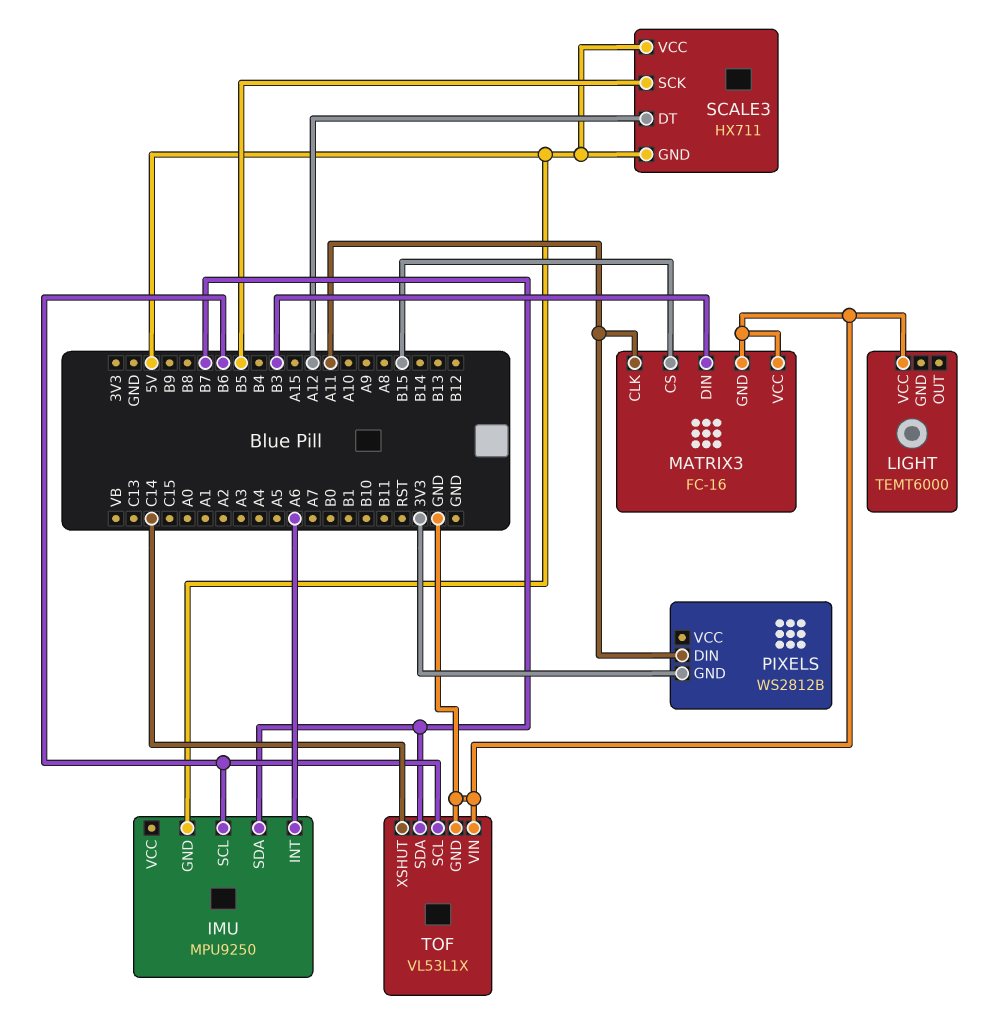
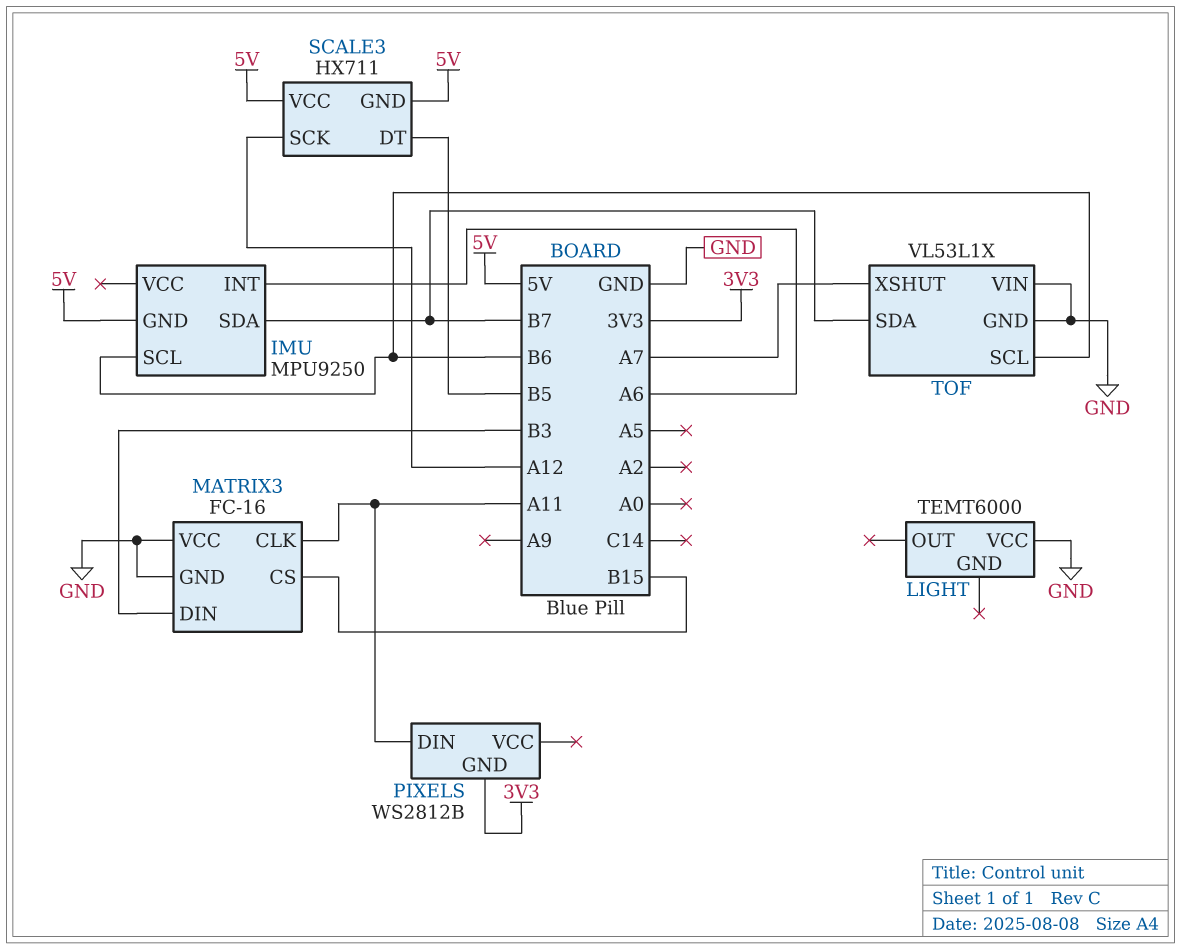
SCALE3 pin DT: A12 -> B5
SCALE3 pin SCK: B5 -> A12
TOF pin XSHUT: C14 -> A7

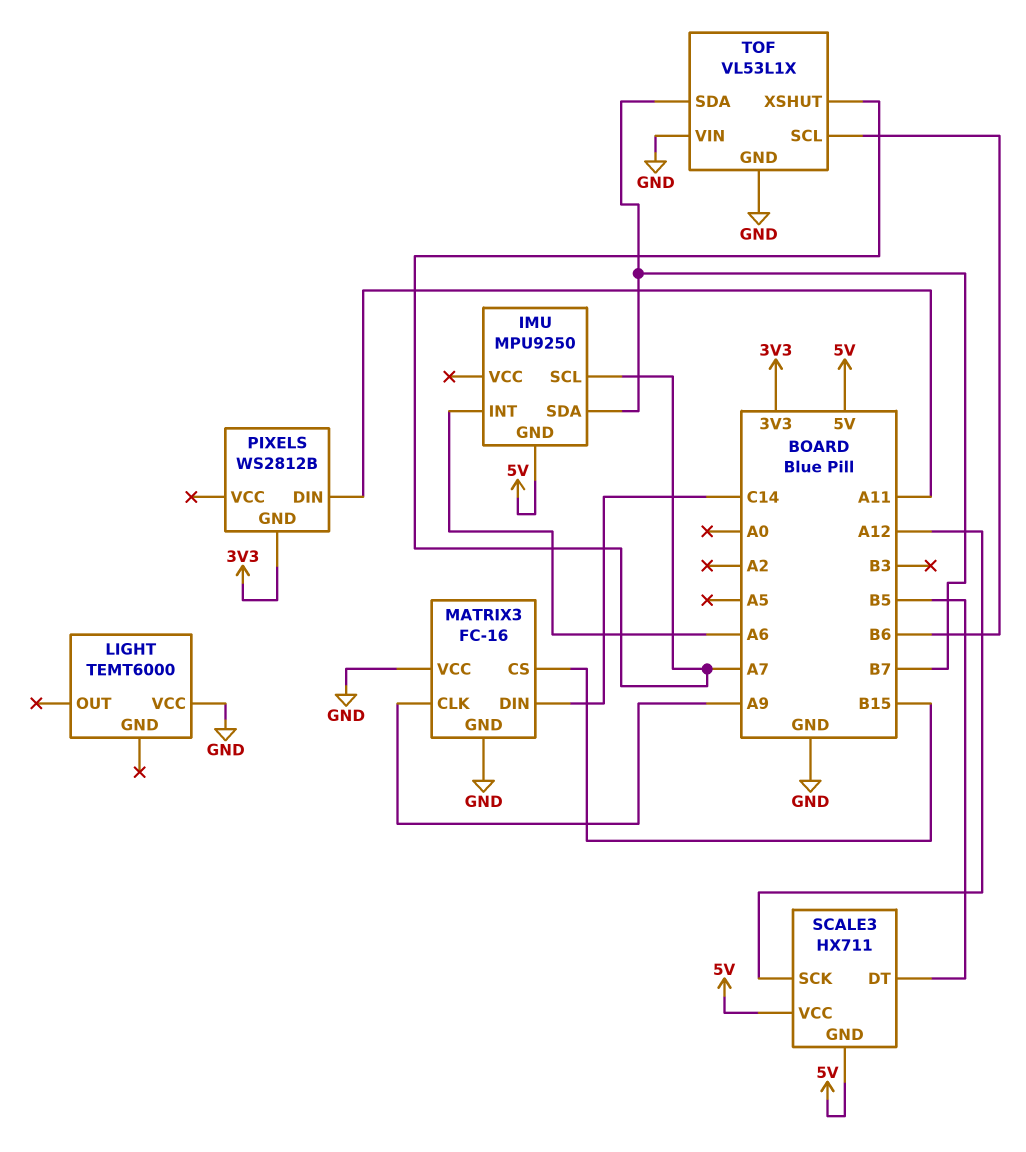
IMU pin SCL: B6 -> A7
MATRIX3 pin CLK: A11 -> A9
MATRIX3 pin DIN: B3 -> C14

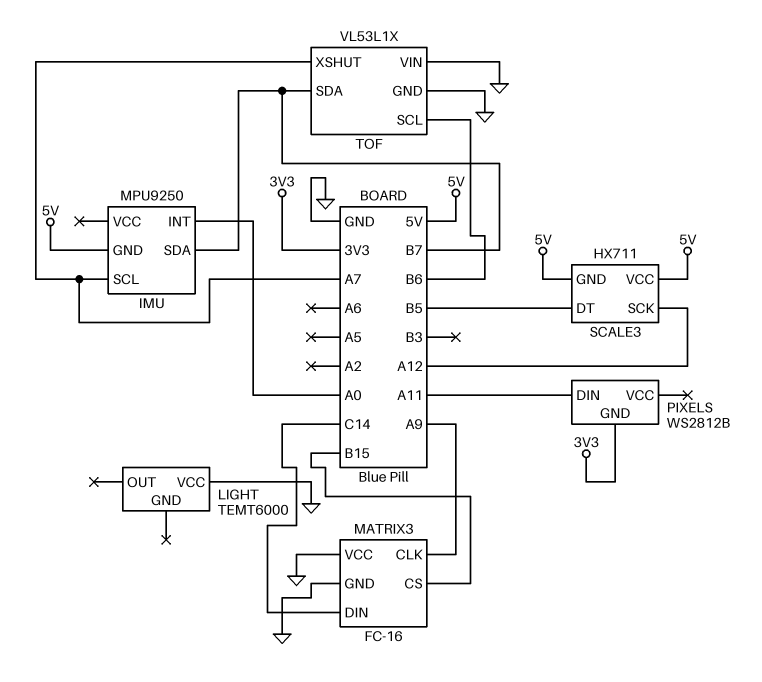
IMU pin INT: A6 -> A0

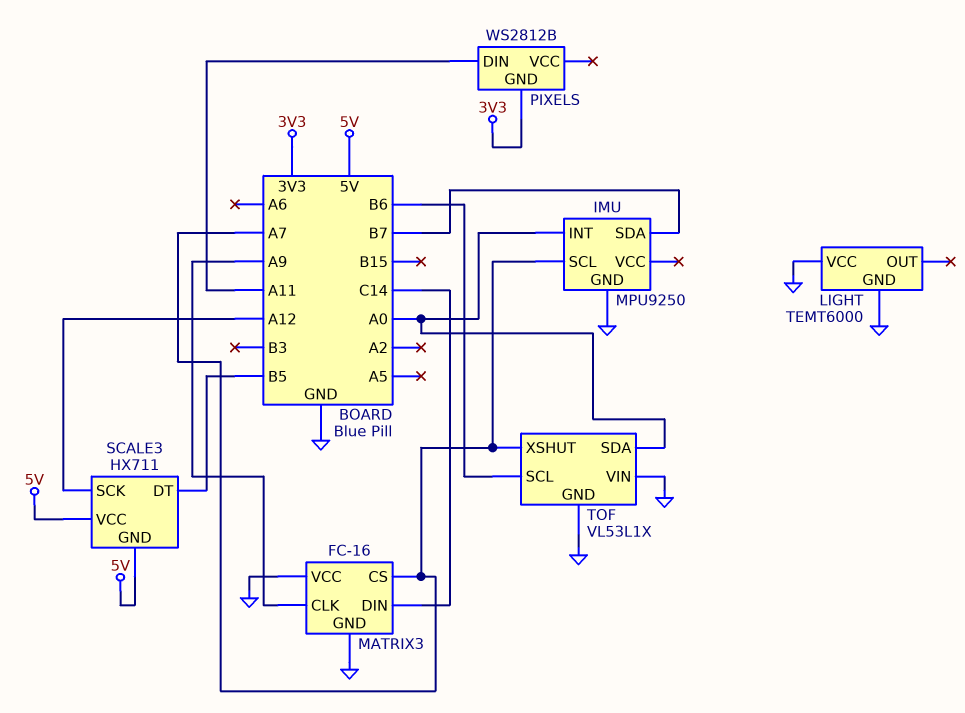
IMU pin GND: 5V -> GND
LIGHT pin GND: none -> GND
MATRIX3 pin CS: B15 -> A7
TOF pin SDA: B7 -> A0

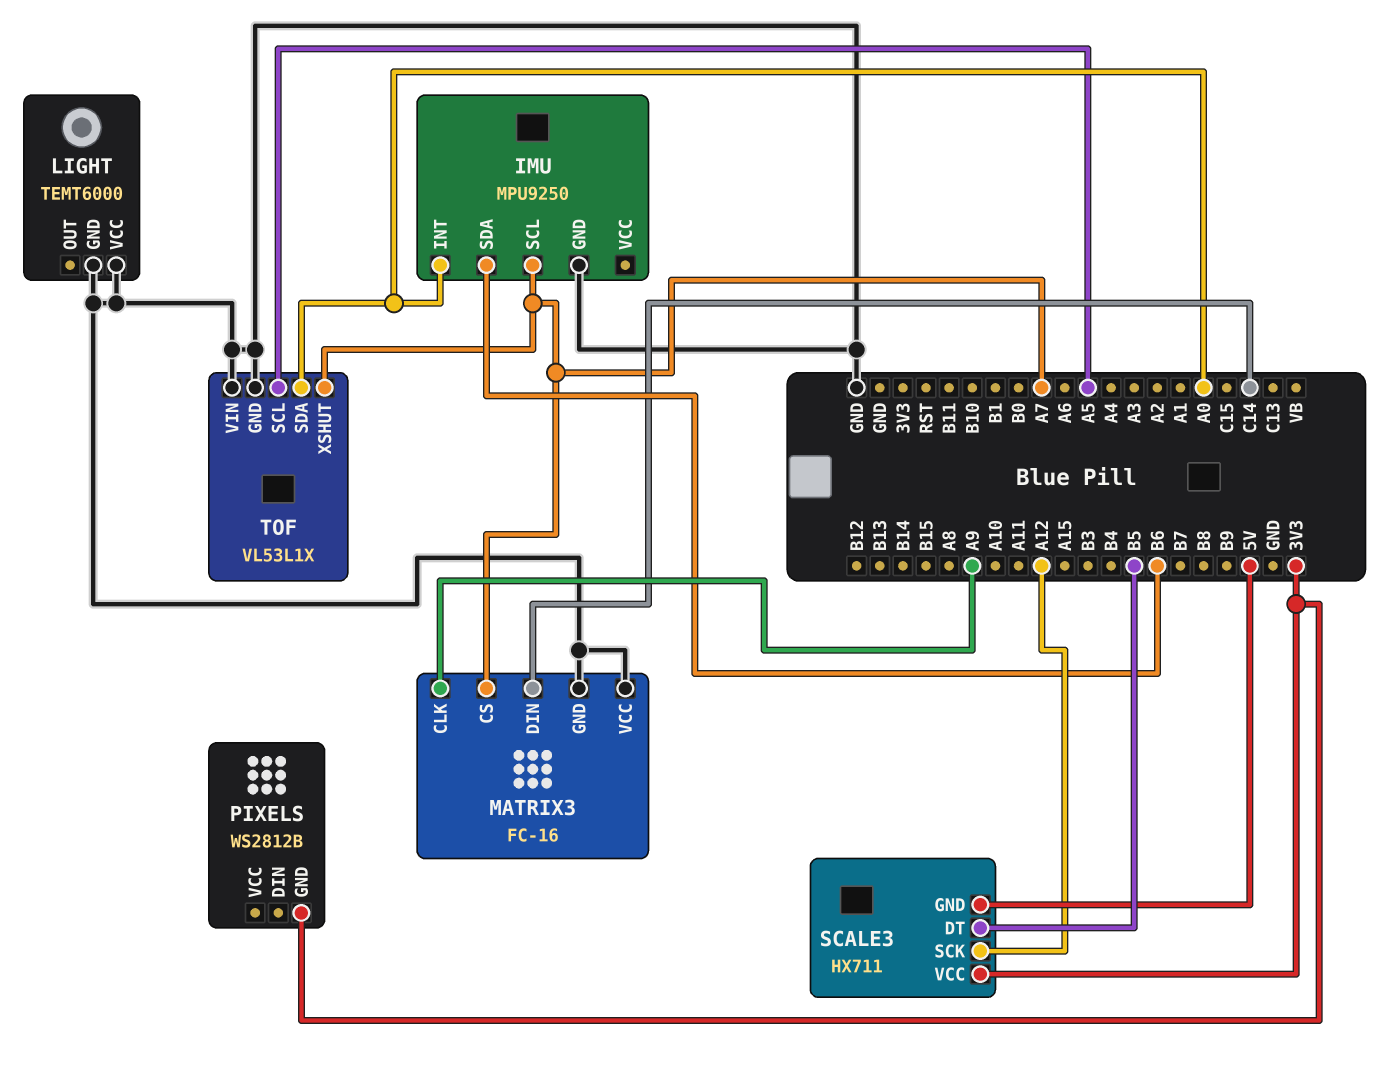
IMU pin SDA: B7 -> B6
PIXELS pin DIN: A11 -> none
SCALE3 pin VCC: 5V -> 3V3
TOF pin SCL: B6 -> A5

